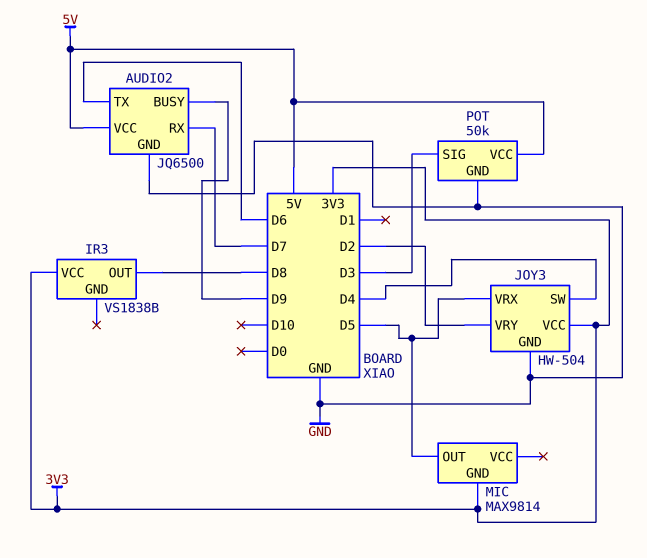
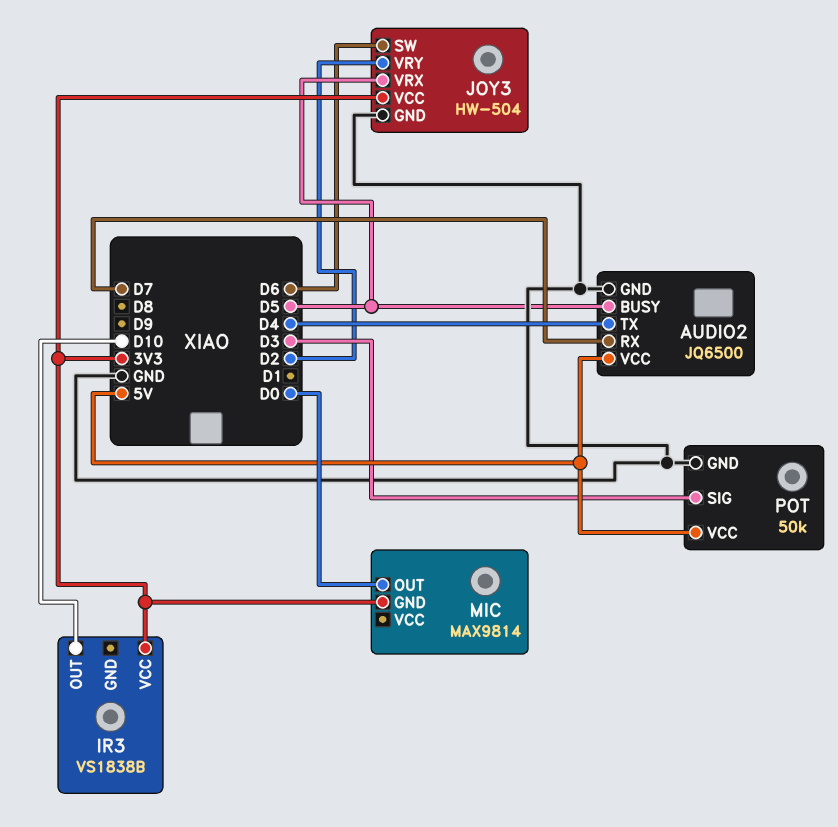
AUDIO2 pin BUSY: D9 -> D5
AUDIO2 pin TX: D6 -> D4
IR3 pin OUT: D8 -> D10
JOY3 pin SW: D4 -> D6
MIC pin OUT: D5 -> D0

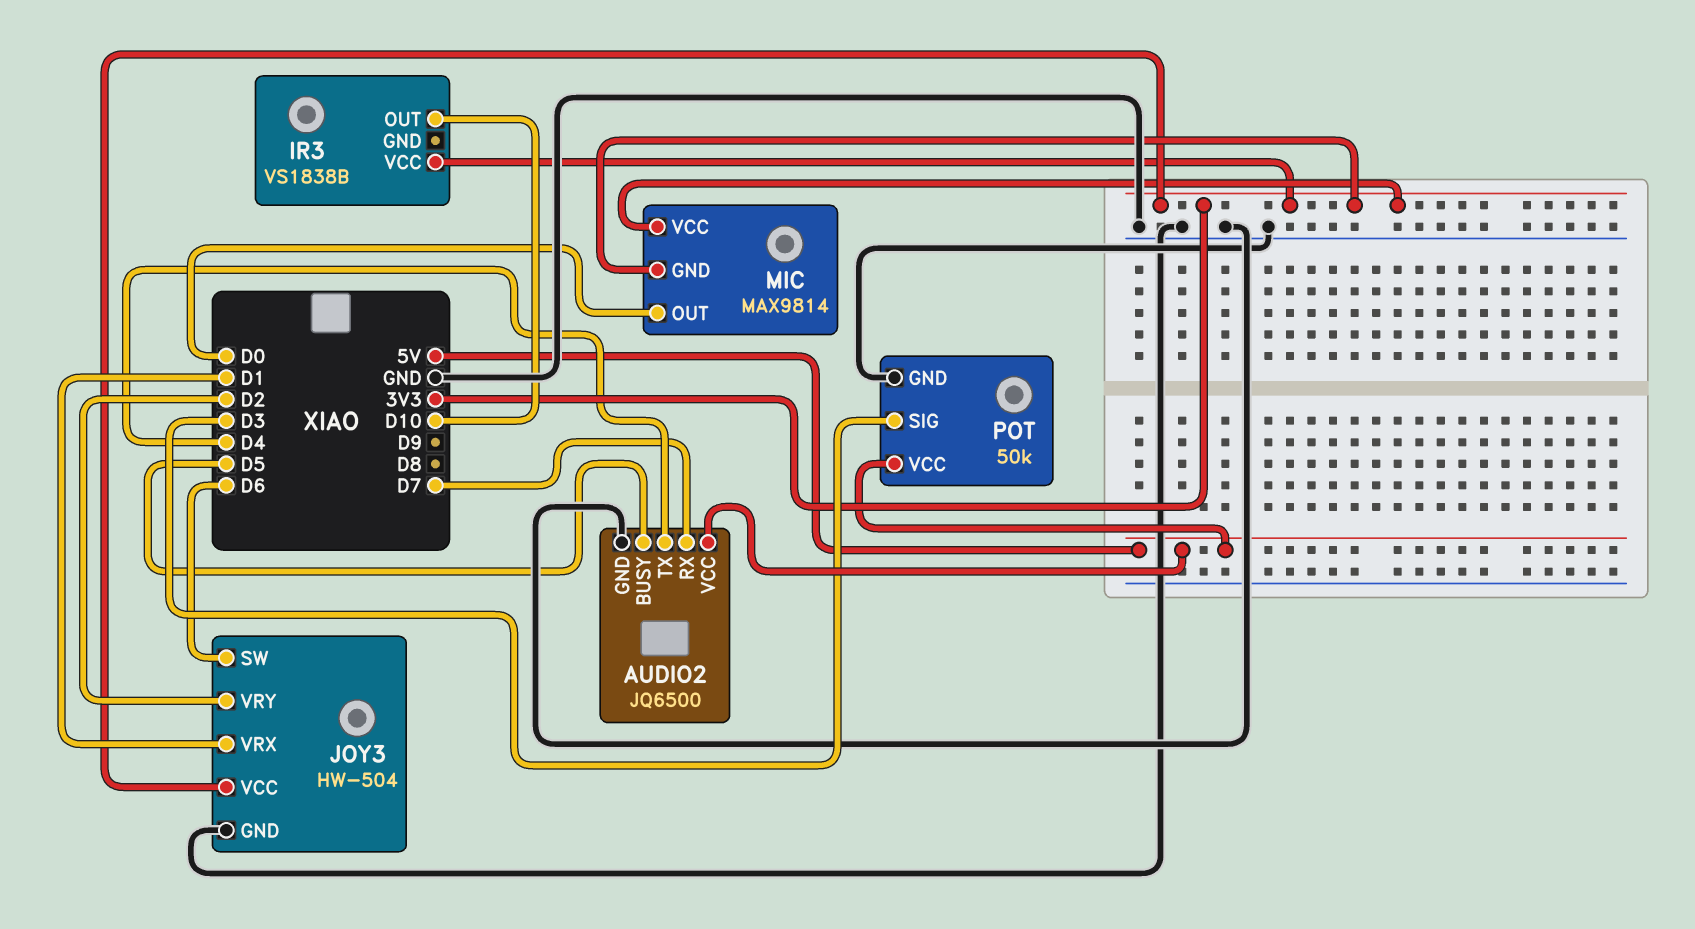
JOY3 pin VRX: D5 -> D1
MIC pin VCC: none -> 3V3

